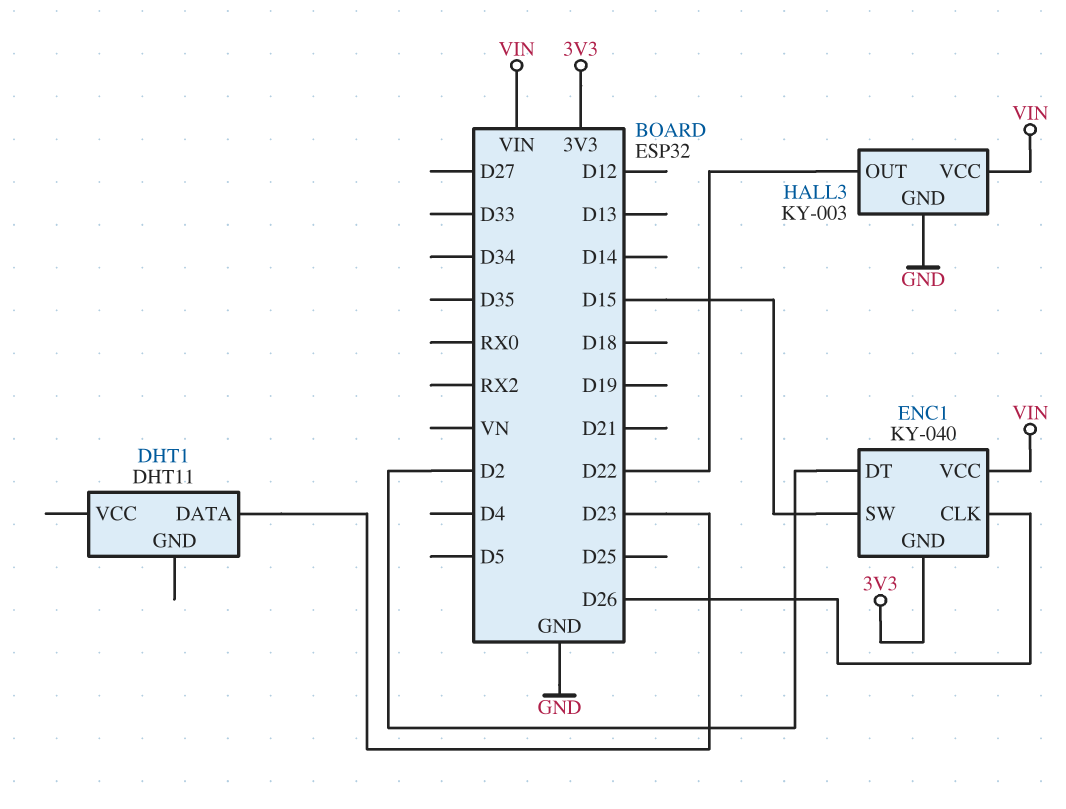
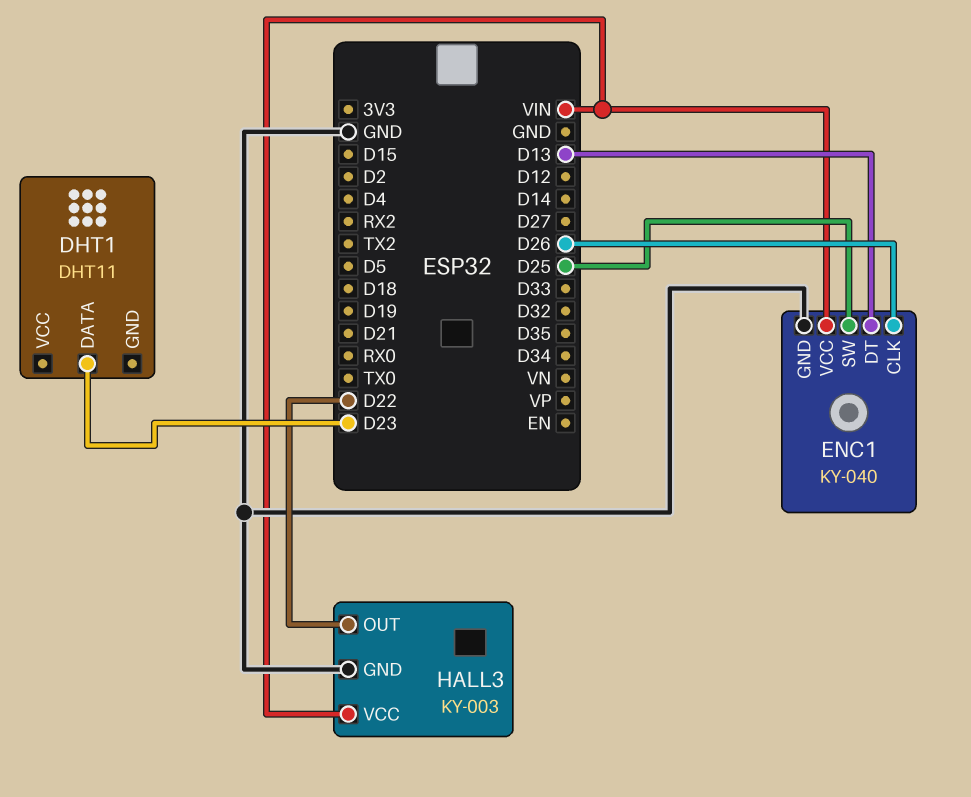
ENC1 pin DT: D2 -> D13
ENC1 pin GND: 3V3 -> GND
ENC1 pin SW: D15 -> D25

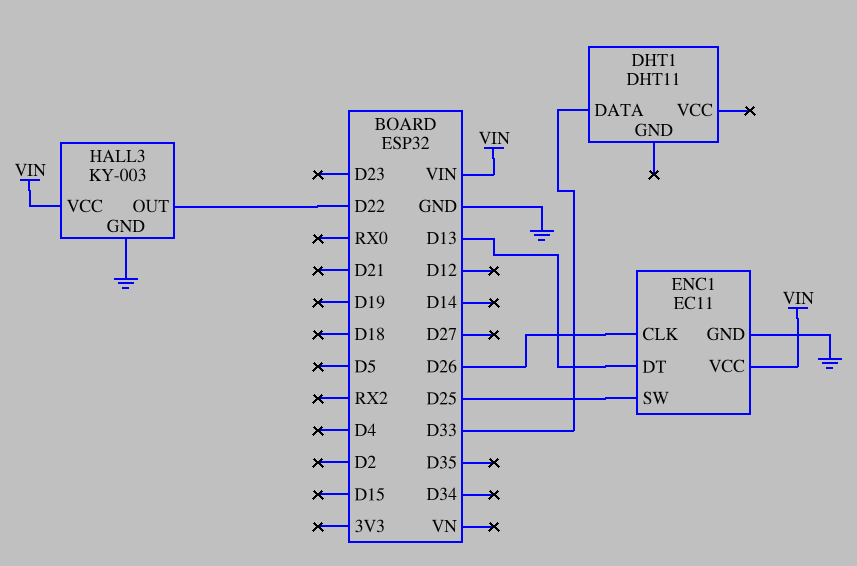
DHT1 pin DATA: D23 -> D33
ENC1: KY-040 -> EC11

